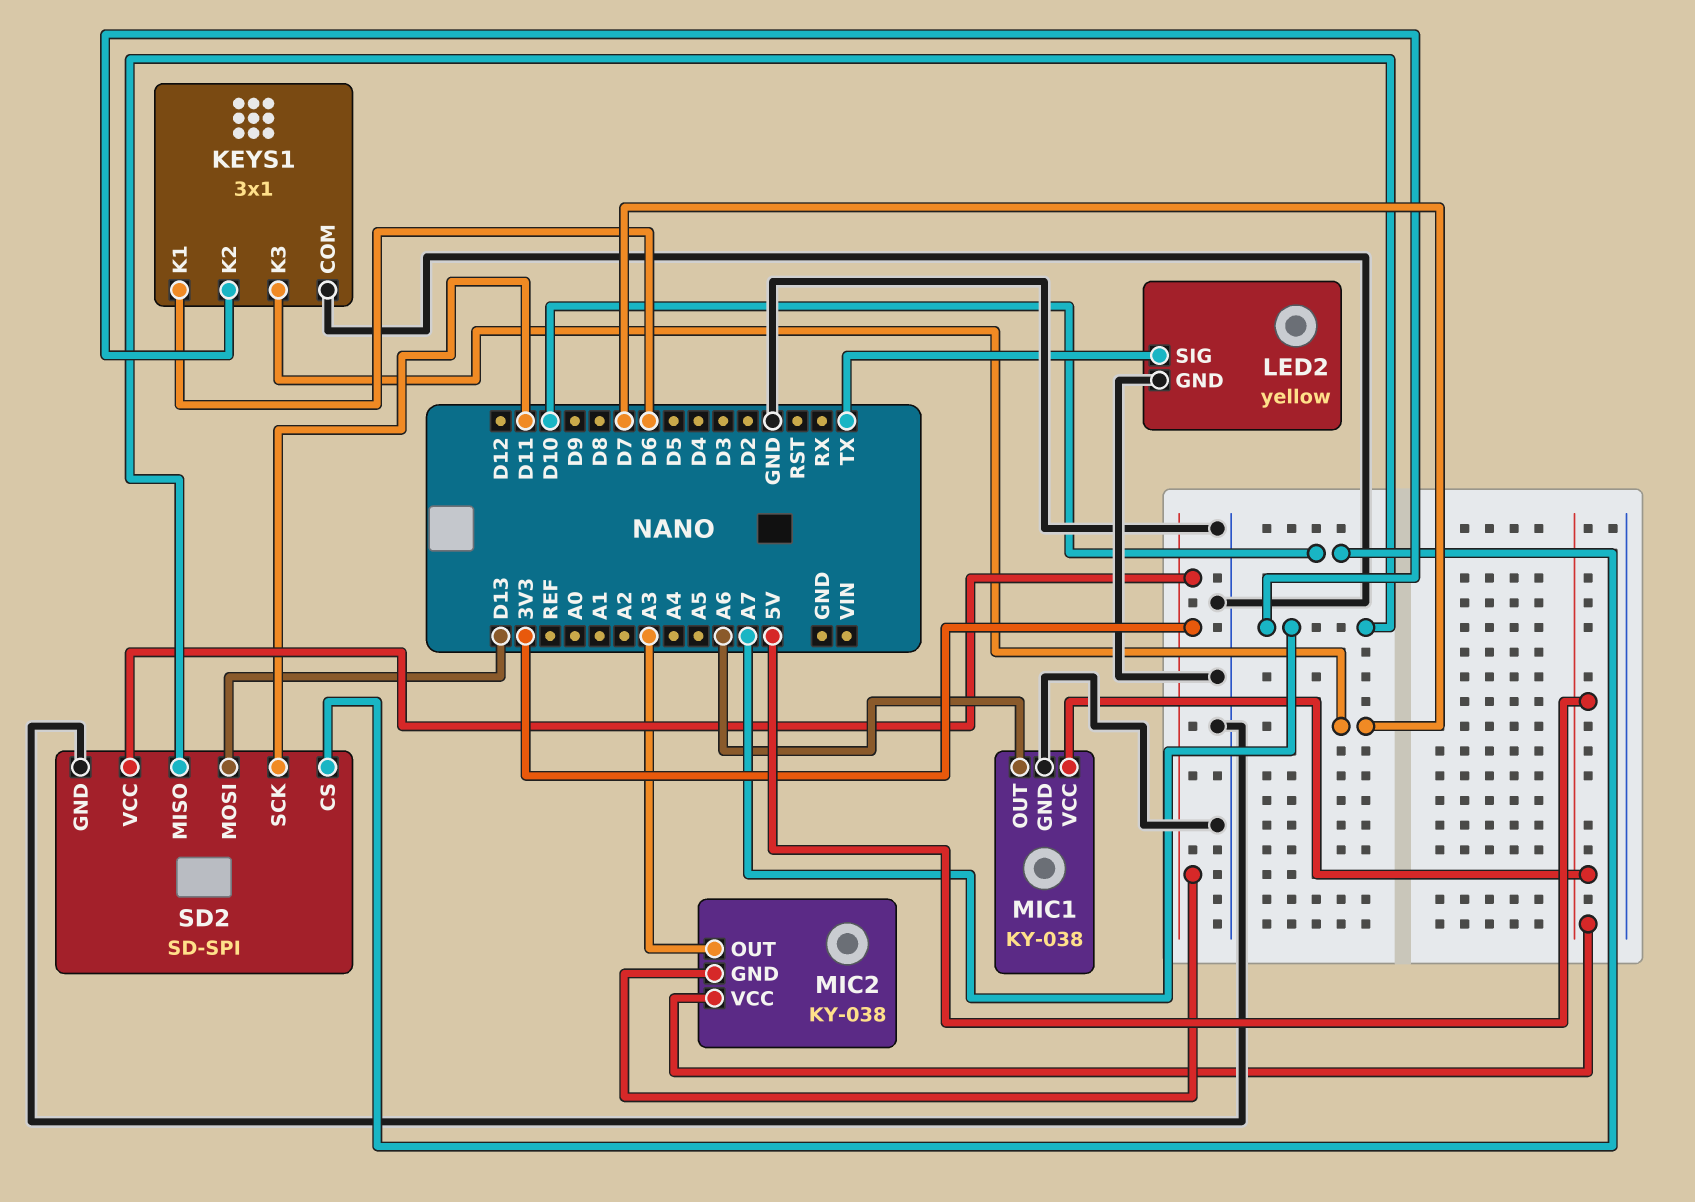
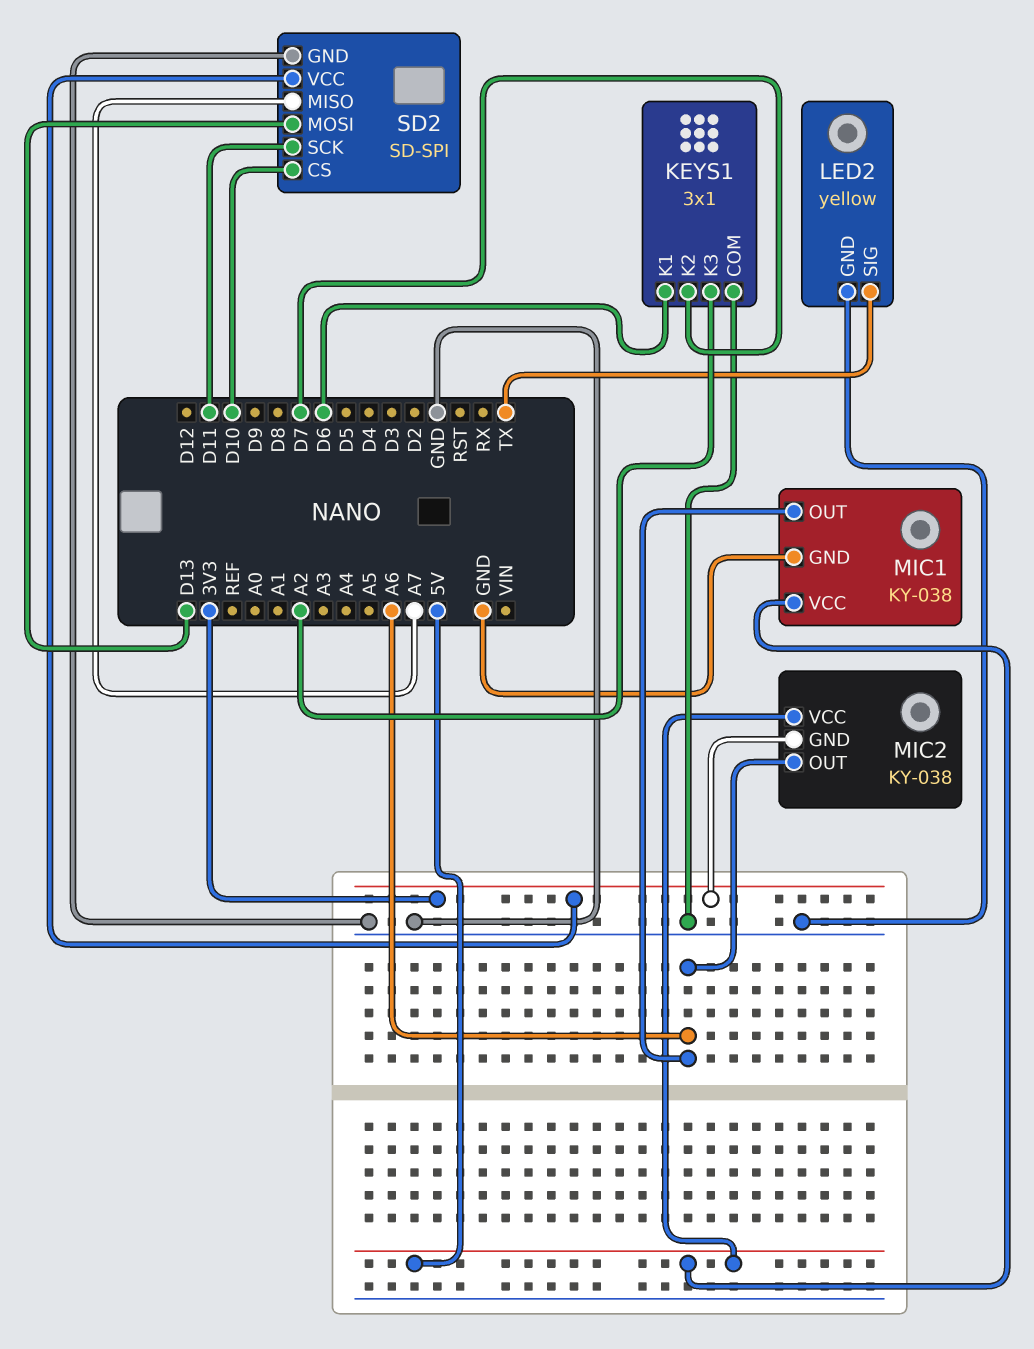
KEYS1 pin K2: A7 -> D7
KEYS1 pin K3: D7 -> A2
MIC2 pin OUT: A3 -> A6

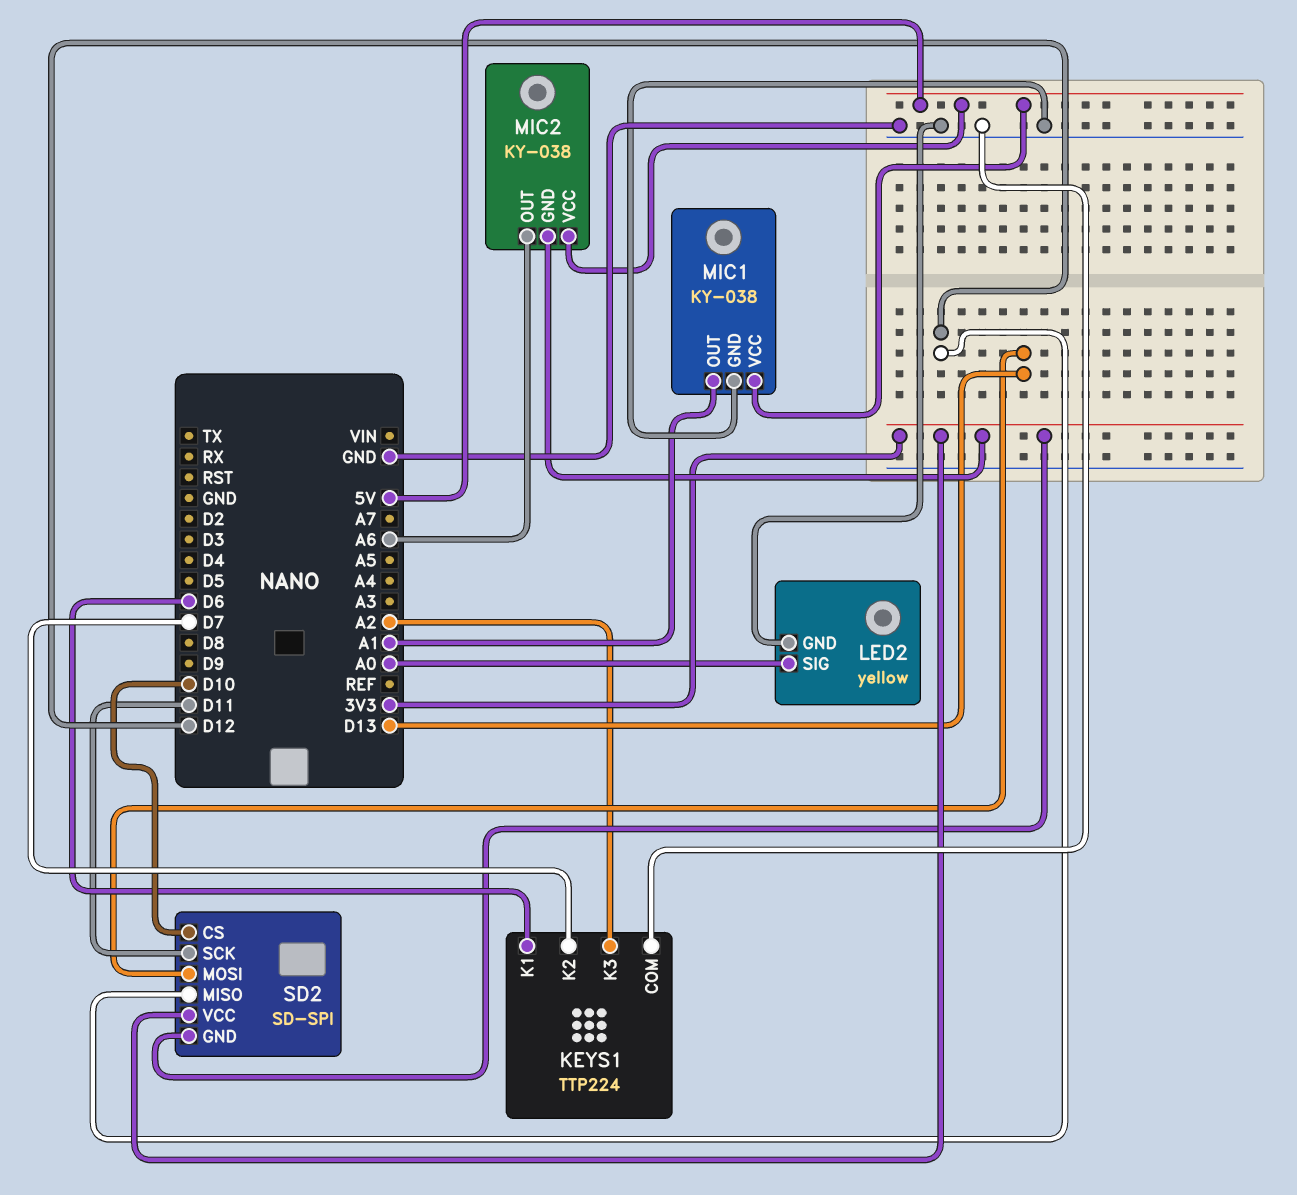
KEYS1: 3x1 -> TTP224
LED2 pin SIG: TX -> A0
MIC1 pin OUT: A6 -> A1
SD2 pin GND: GND -> 3V3
SD2 pin MISO: A7 -> D12

